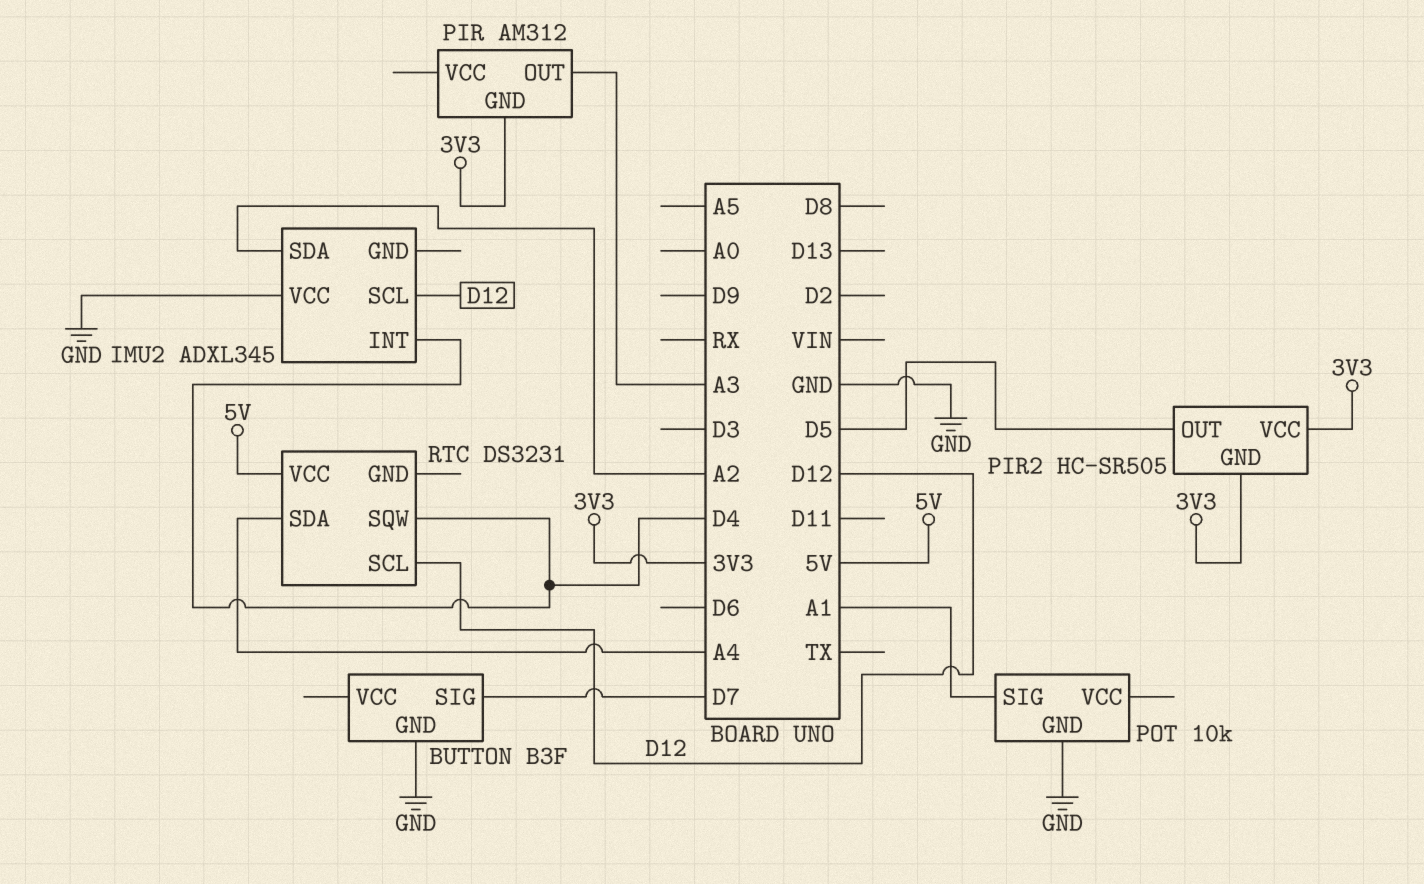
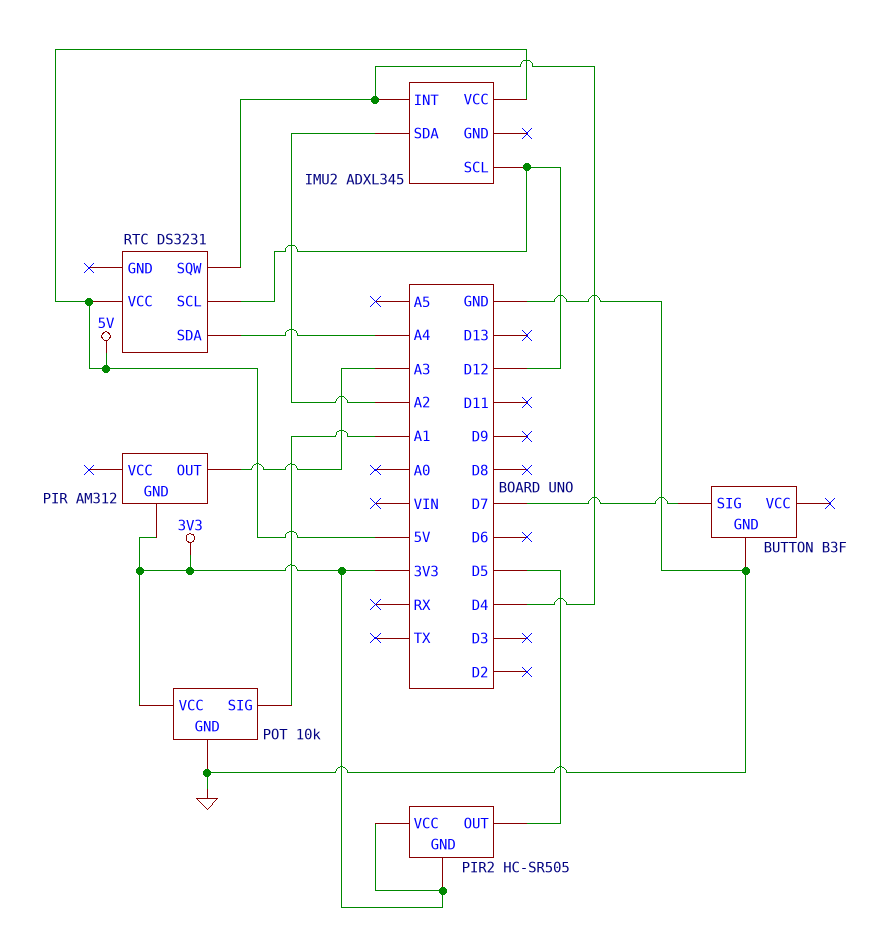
IMU2 pin VCC: GND -> 5V
POT pin VCC: none -> 3V3

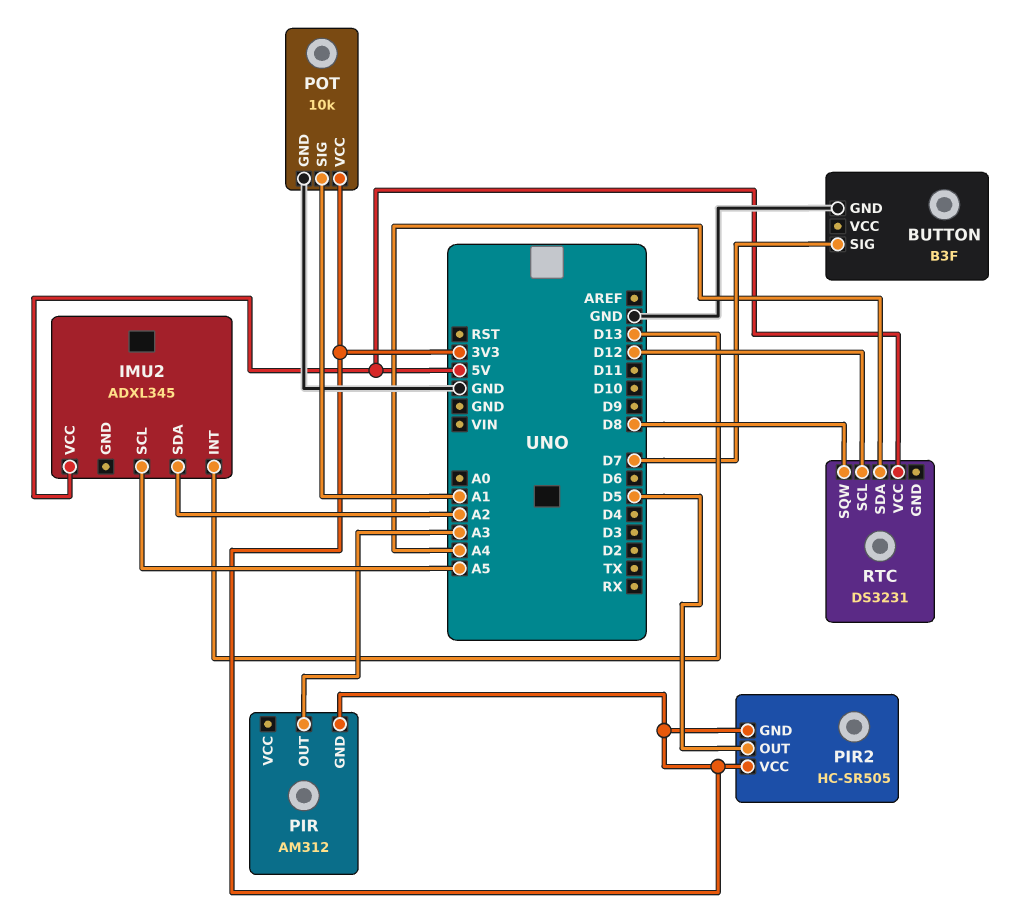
IMU2 pin INT: D4 -> D13
IMU2 pin SCL: D12 -> A5
RTC pin SQW: D4 -> D8

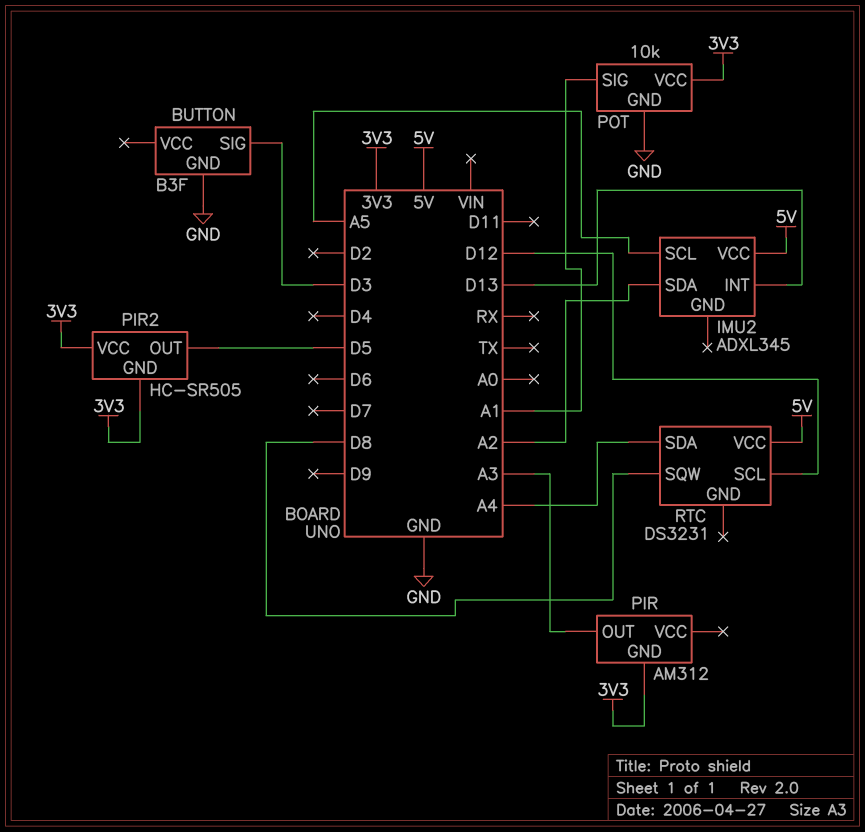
BUTTON pin SIG: D7 -> D3

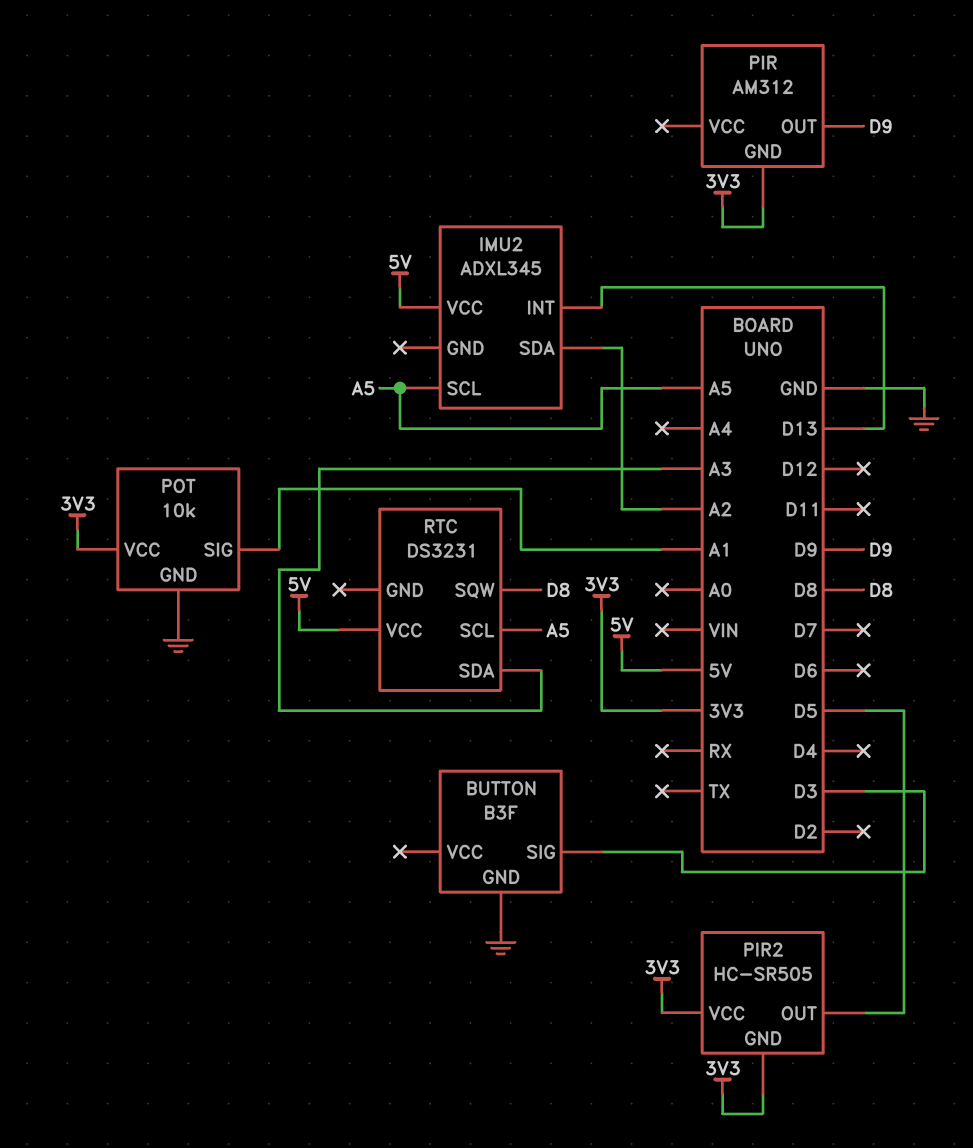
PIR pin OUT: A3 -> D9
RTC pin SCL: D12 -> A5
RTC pin SDA: A4 -> A3

